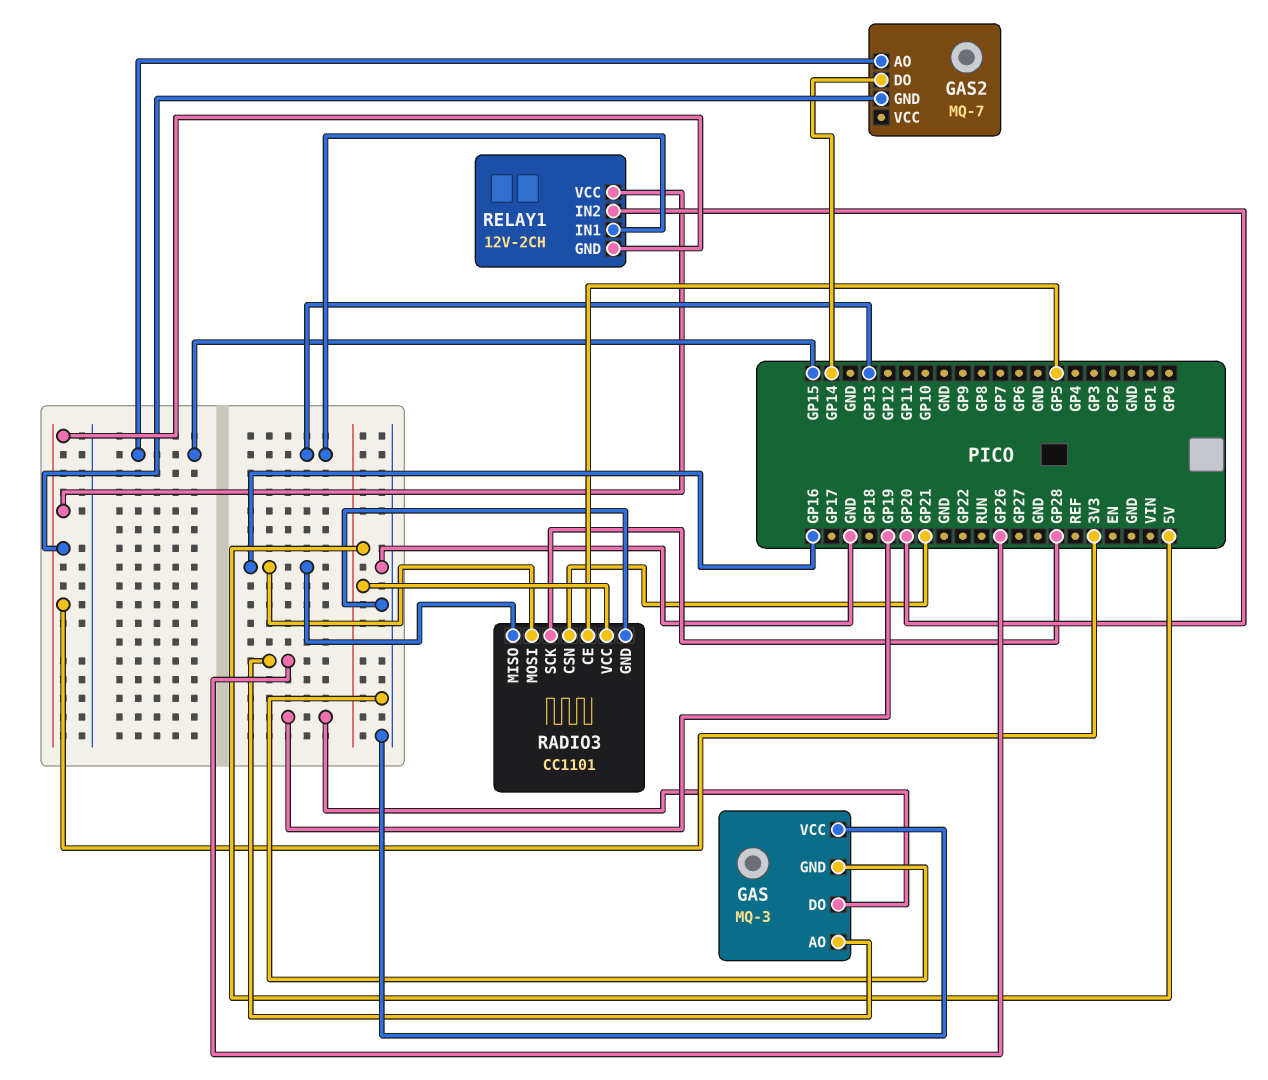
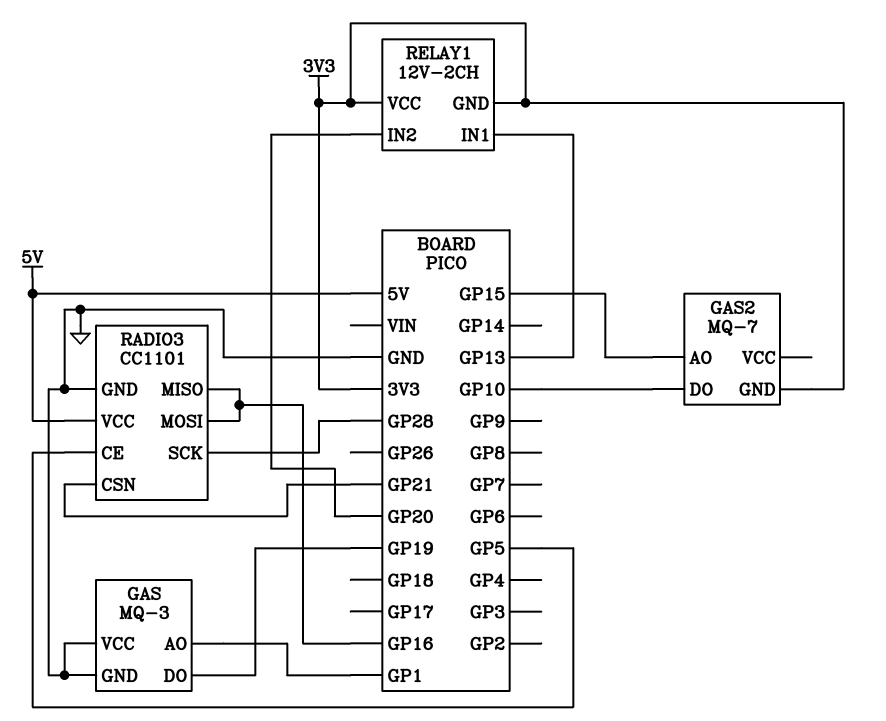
GAS pin AO: GP26 -> GP1
GAS2 pin DO: GP14 -> GP10

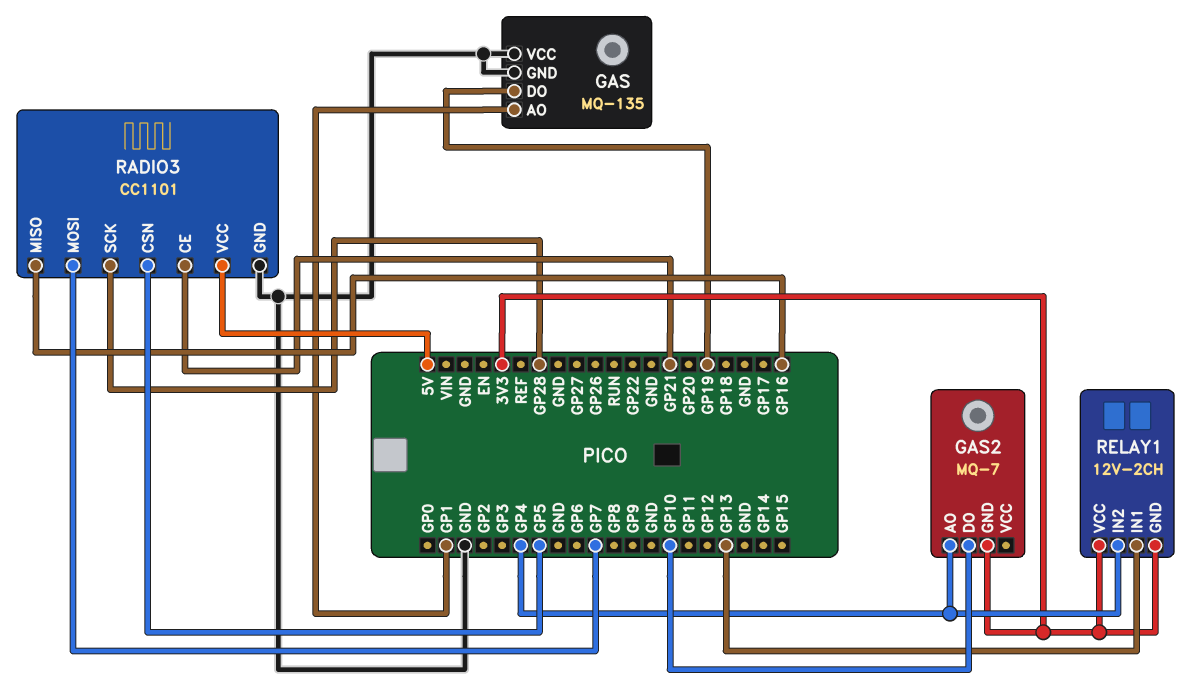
GAS: MQ-3 -> MQ-135
GAS2 pin AO: GP15 -> GP4
RADIO3 pin CE: GP5 -> GP21
RADIO3 pin CSN: GP21 -> GP5
RADIO3 pin MOSI: GP16 -> GP7
RELAY1 pin IN2: GP20 -> GP4

